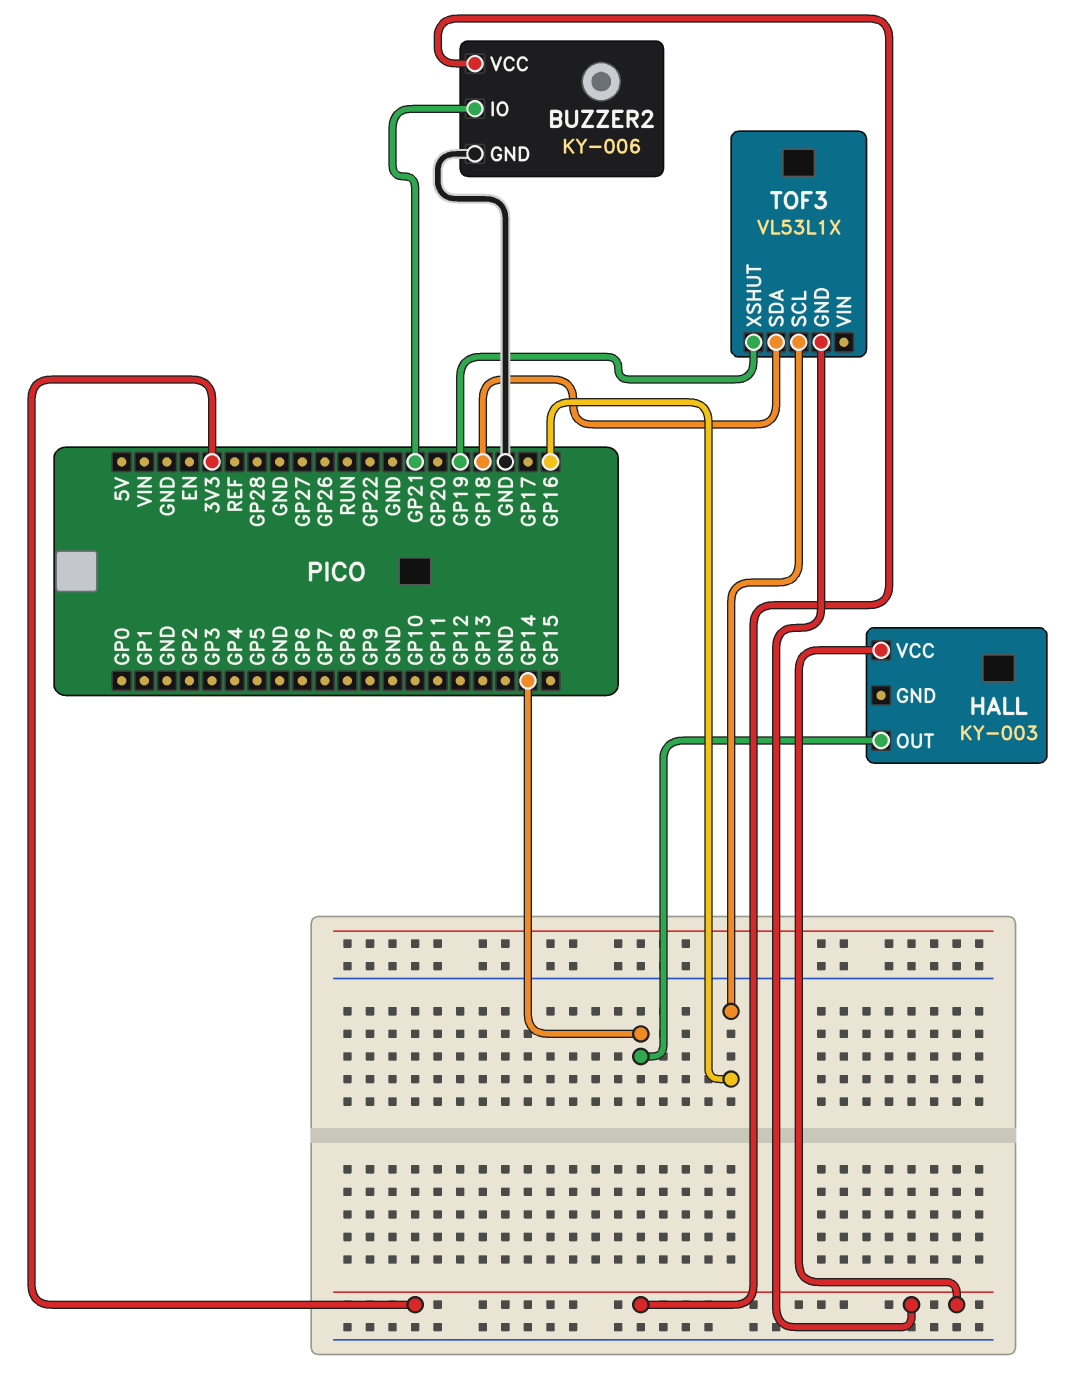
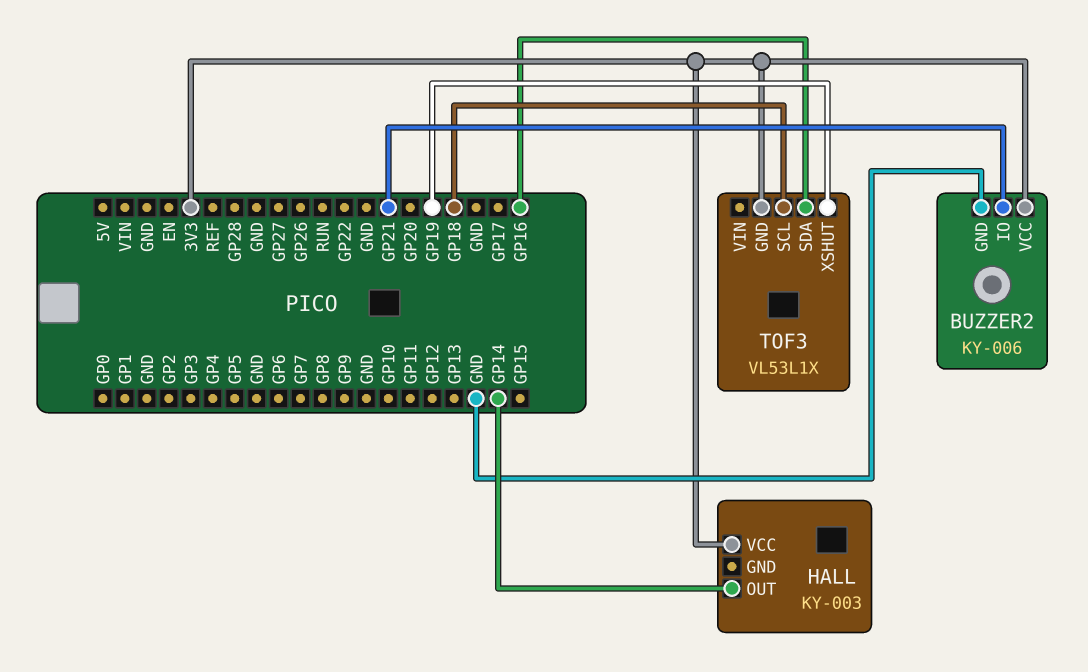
TOF3 pin SCL: GP16 -> GP18
TOF3 pin SDA: GP18 -> GP16

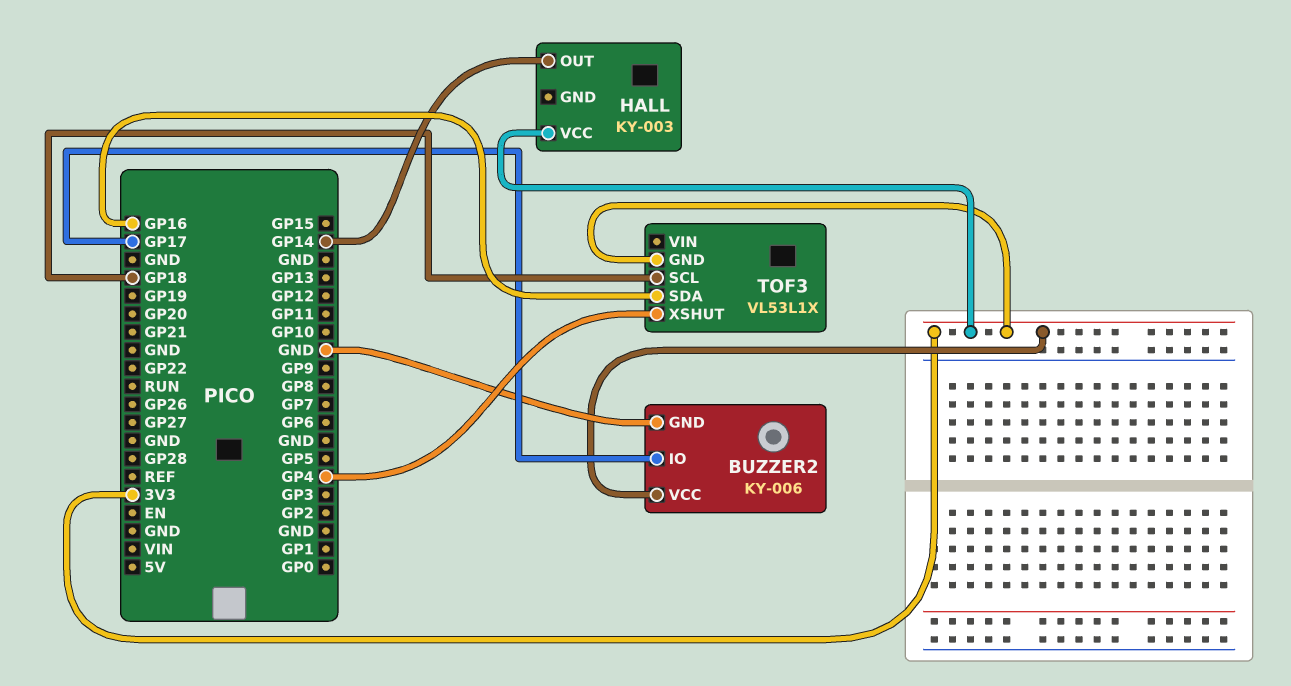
BUZZER2 pin IO: GP21 -> GP17
TOF3 pin XSHUT: GP19 -> GP4

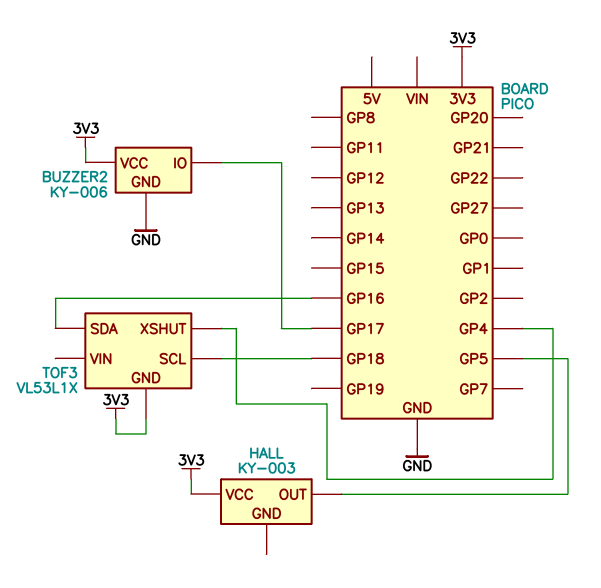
HALL pin OUT: GP14 -> GP5

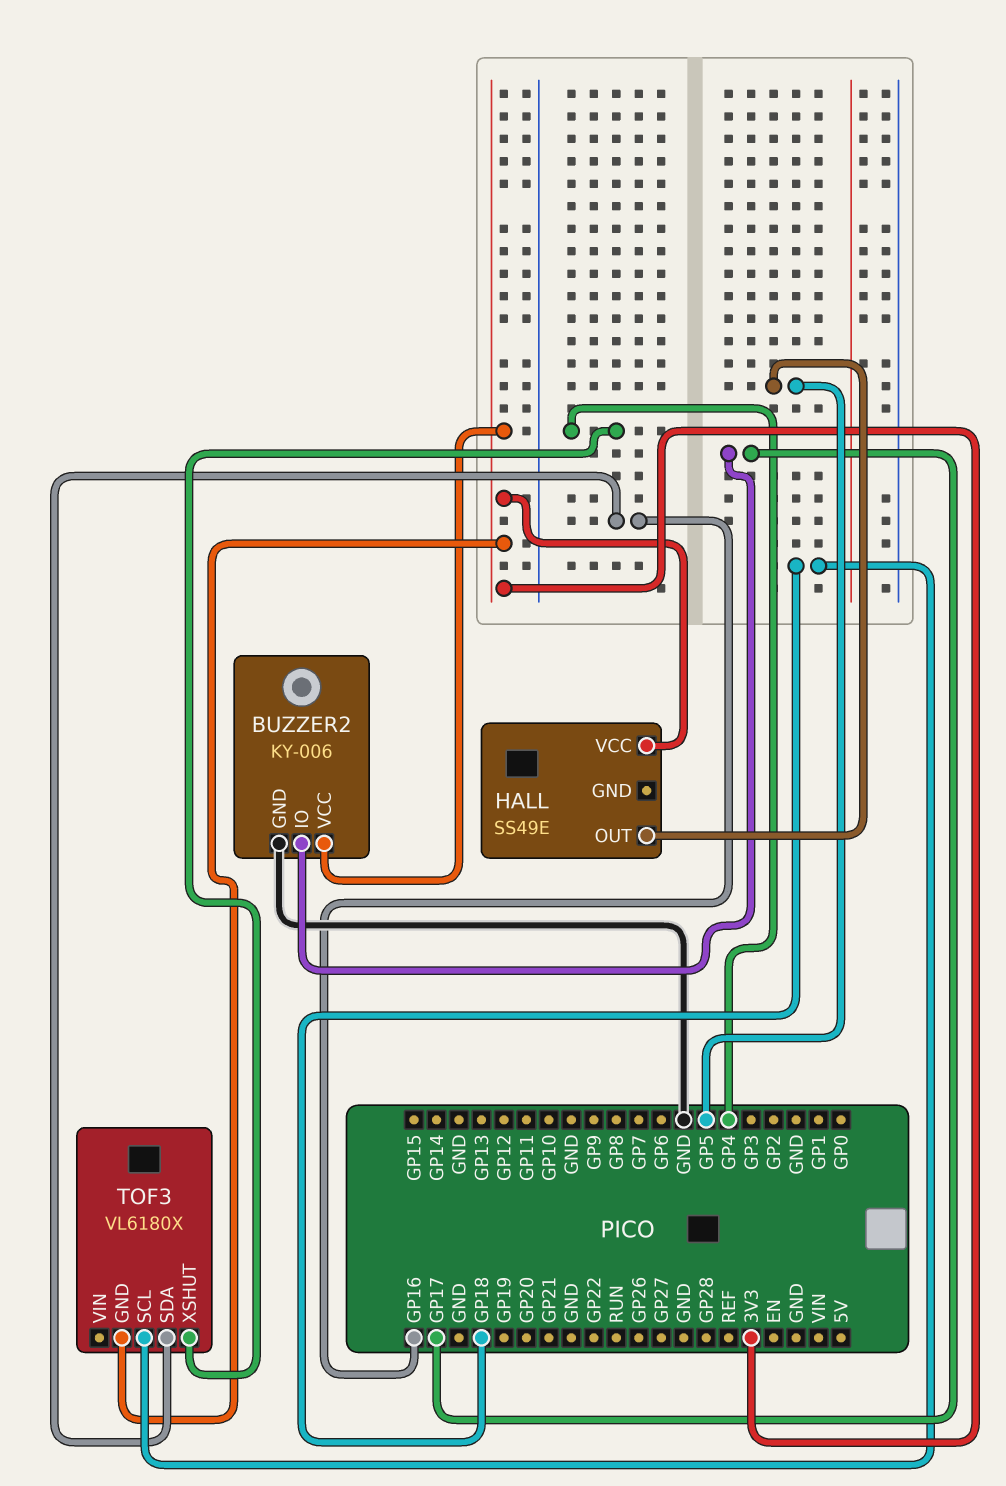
HALL: KY-003 -> SS49E
TOF3: VL53L1X -> VL6180X

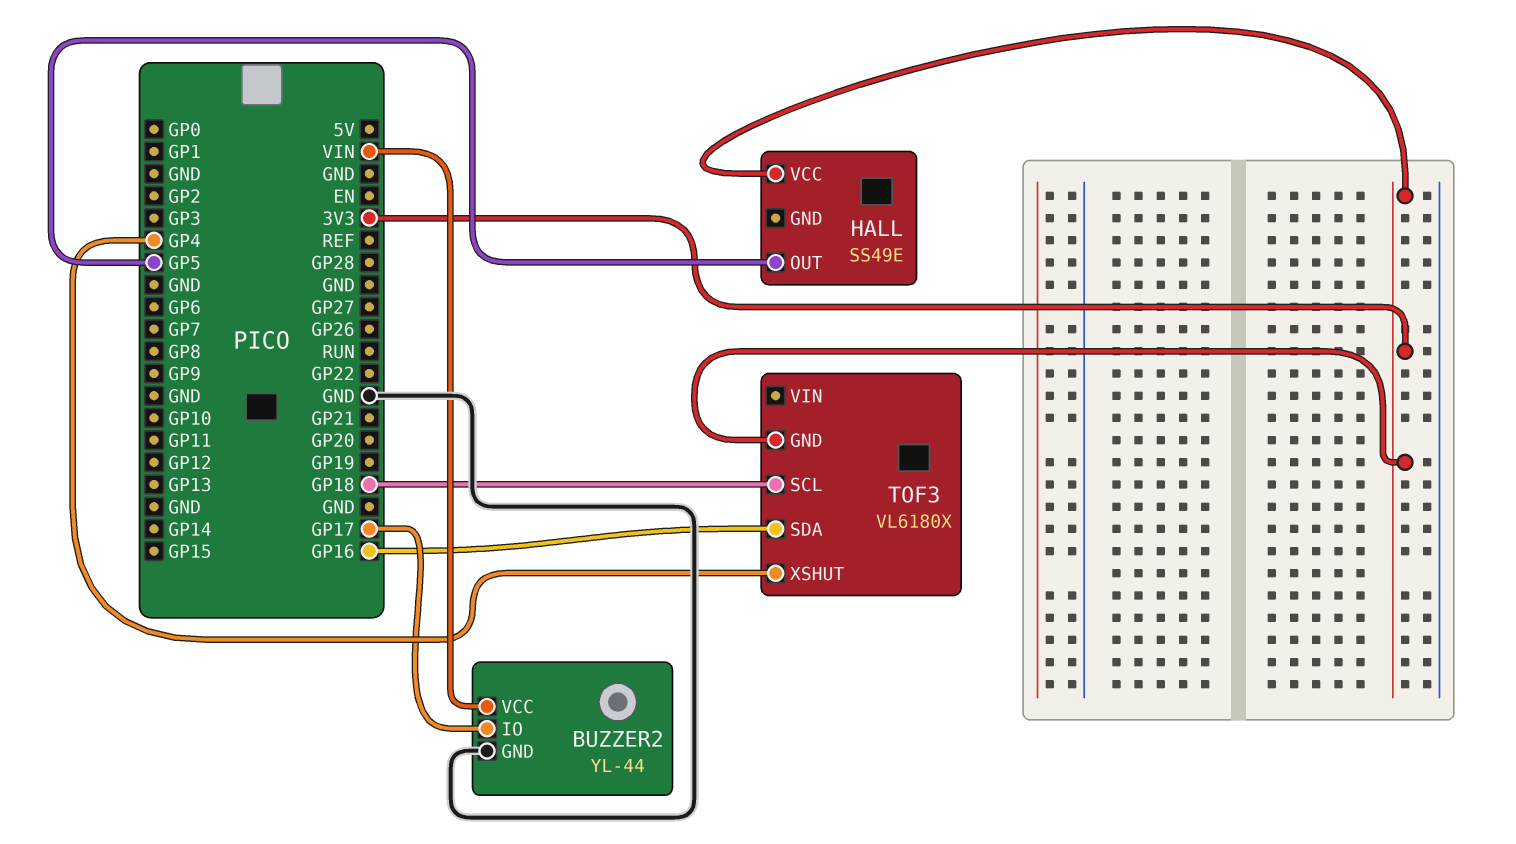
BUZZER2: KY-006 -> YL-44
BUZZER2 pin VCC: 3V3 -> VIN

